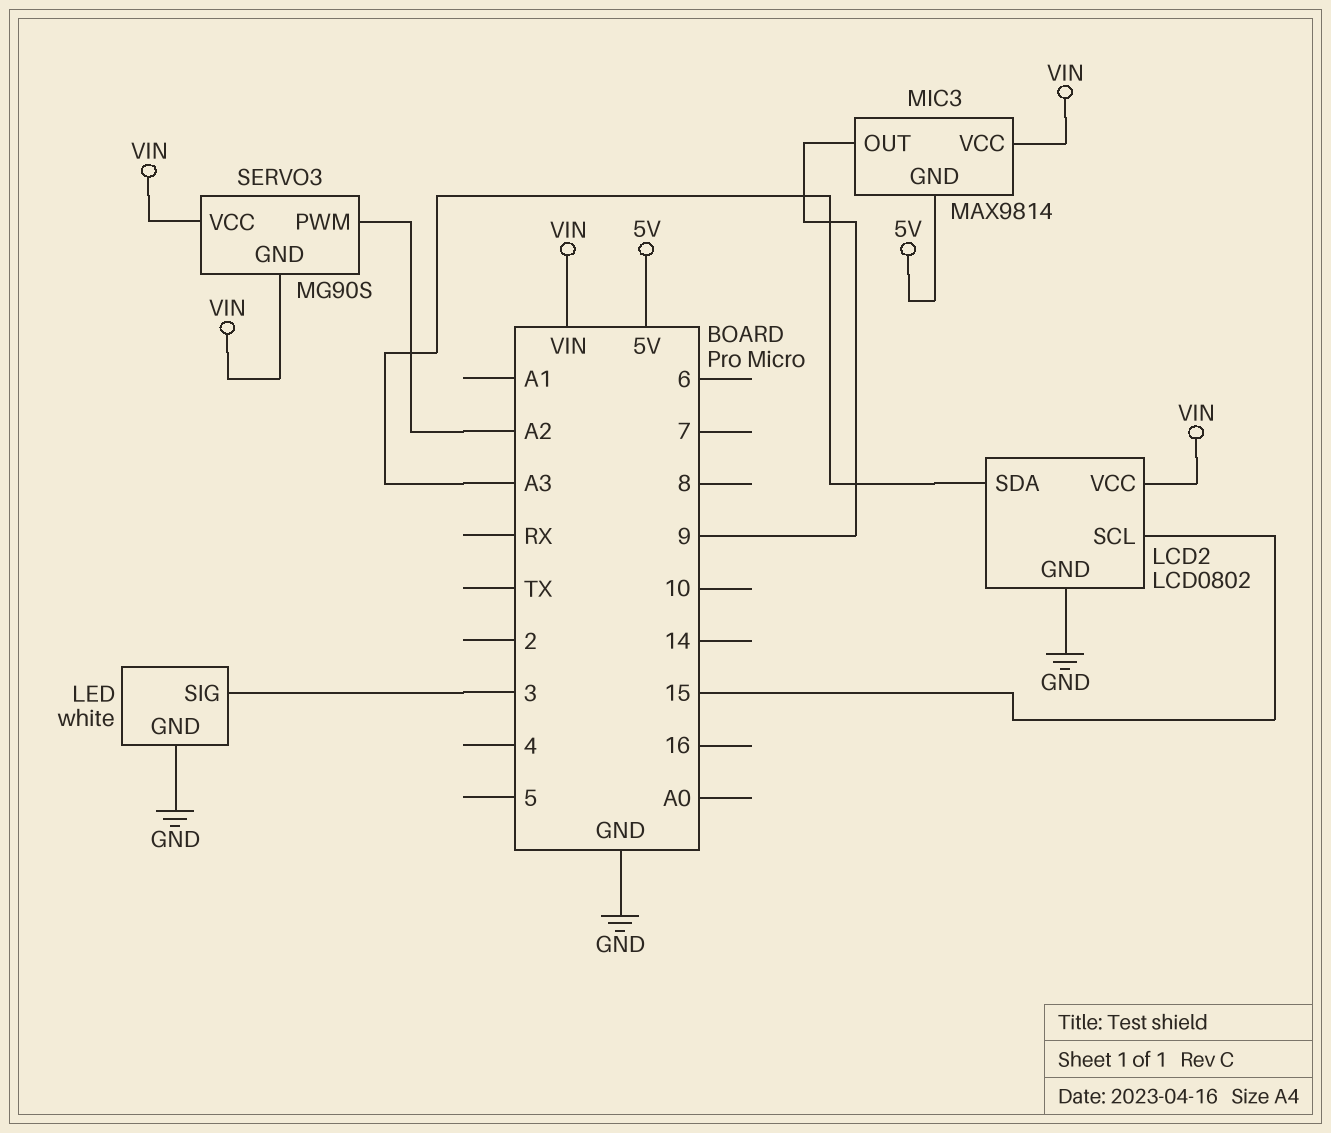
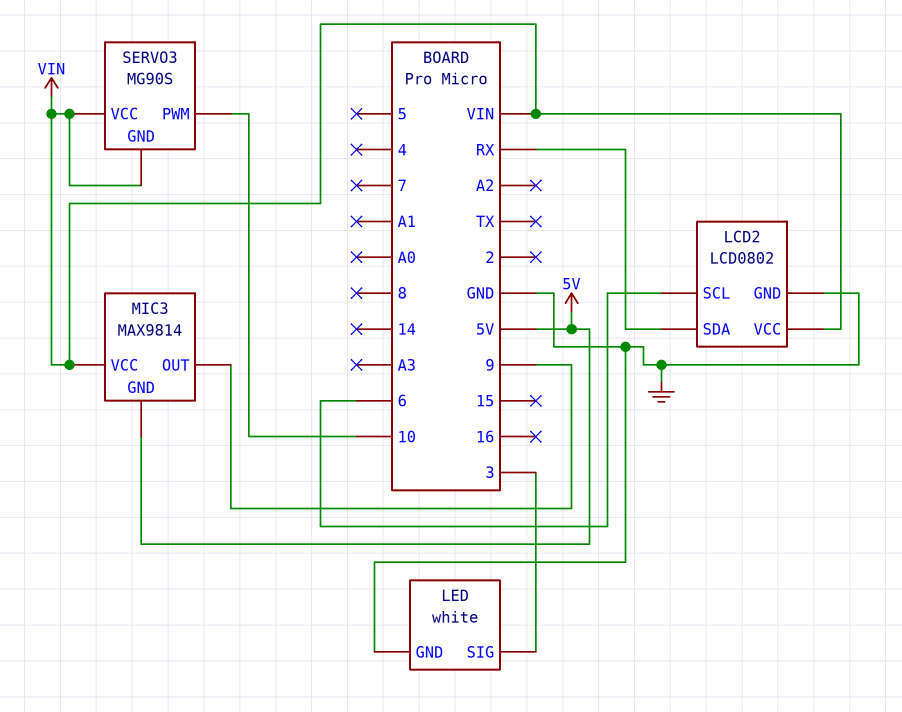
LCD2 pin SCL: 15 -> 6
LCD2 pin SDA: A3 -> RX
SERVO3 pin PWM: A2 -> 10

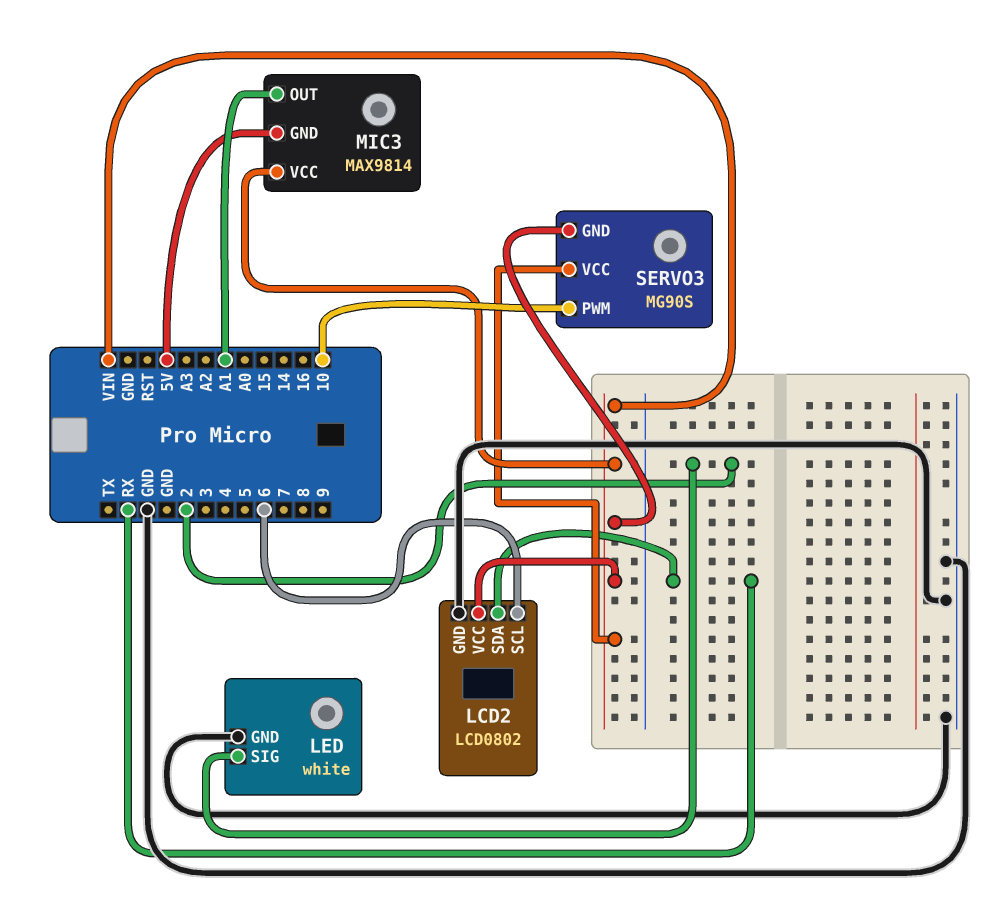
LED pin SIG: 3 -> 2
MIC3 pin OUT: 9 -> A1

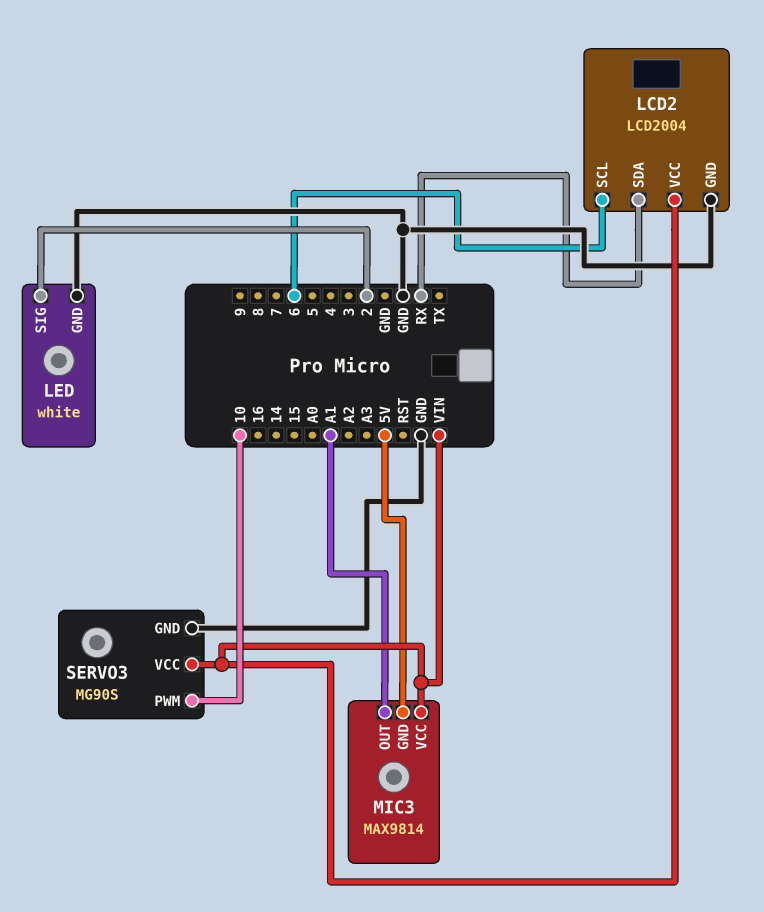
LCD2: LCD0802 -> LCD2004
SERVO3 pin GND: VIN -> GND

